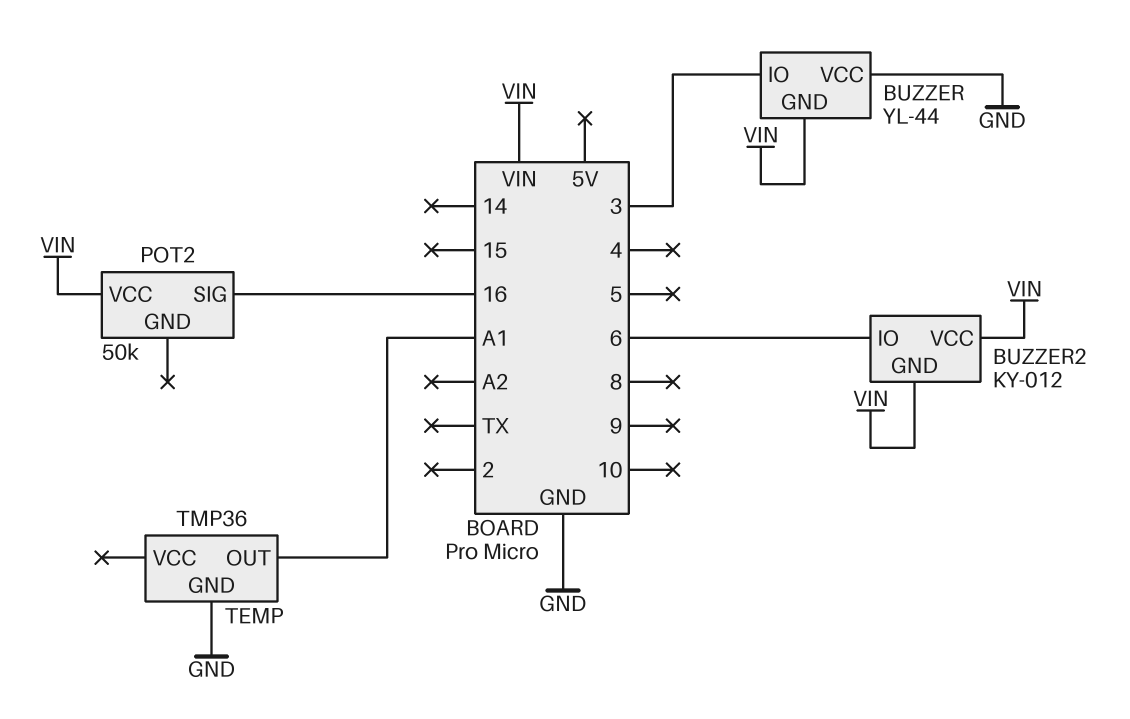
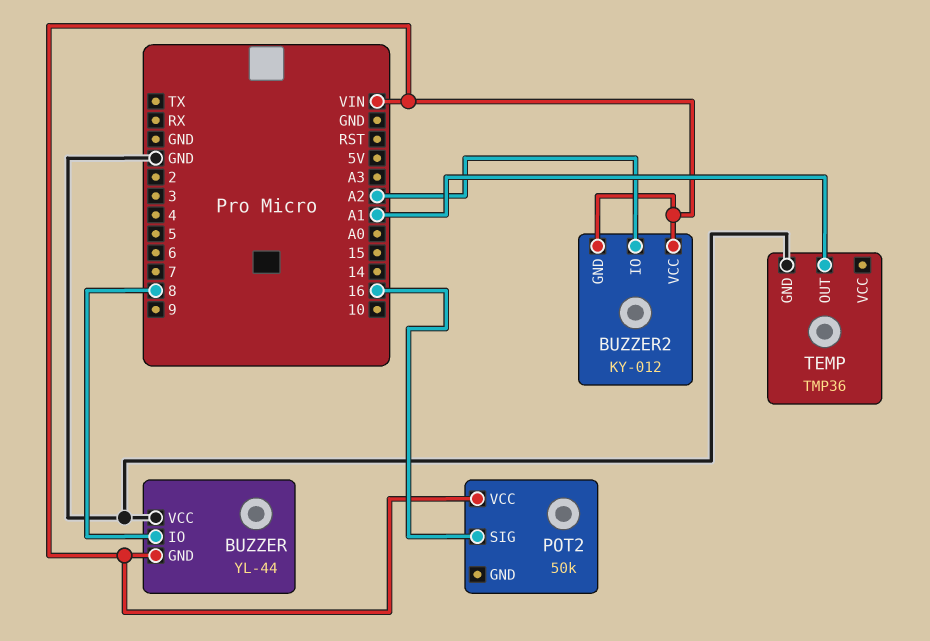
BUZZER pin IO: 3 -> 8
BUZZER2 pin IO: 6 -> A2

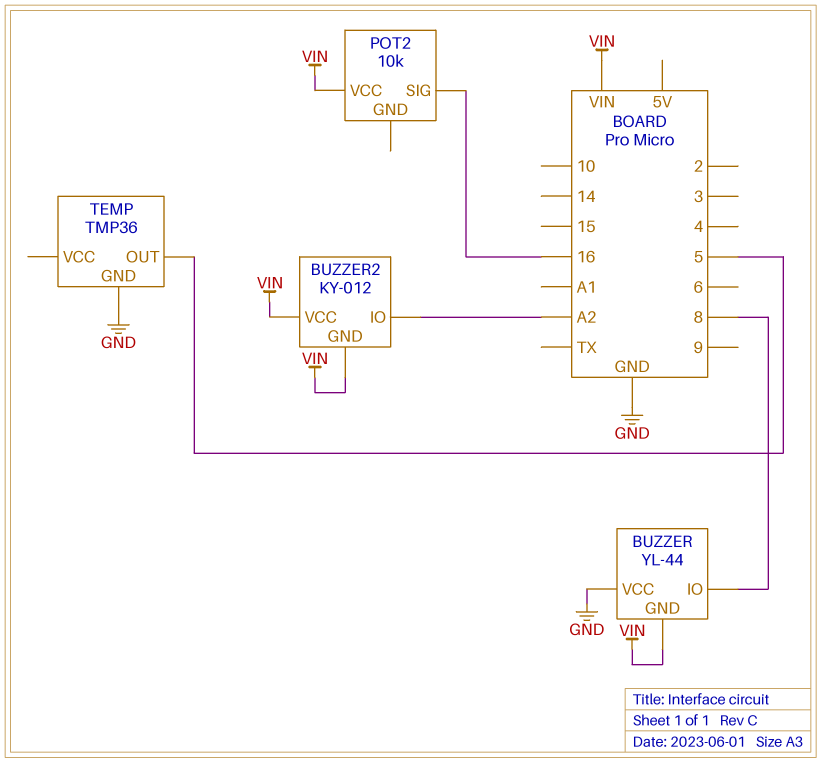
POT2: 50k -> 10k
TEMP pin OUT: A1 -> 5

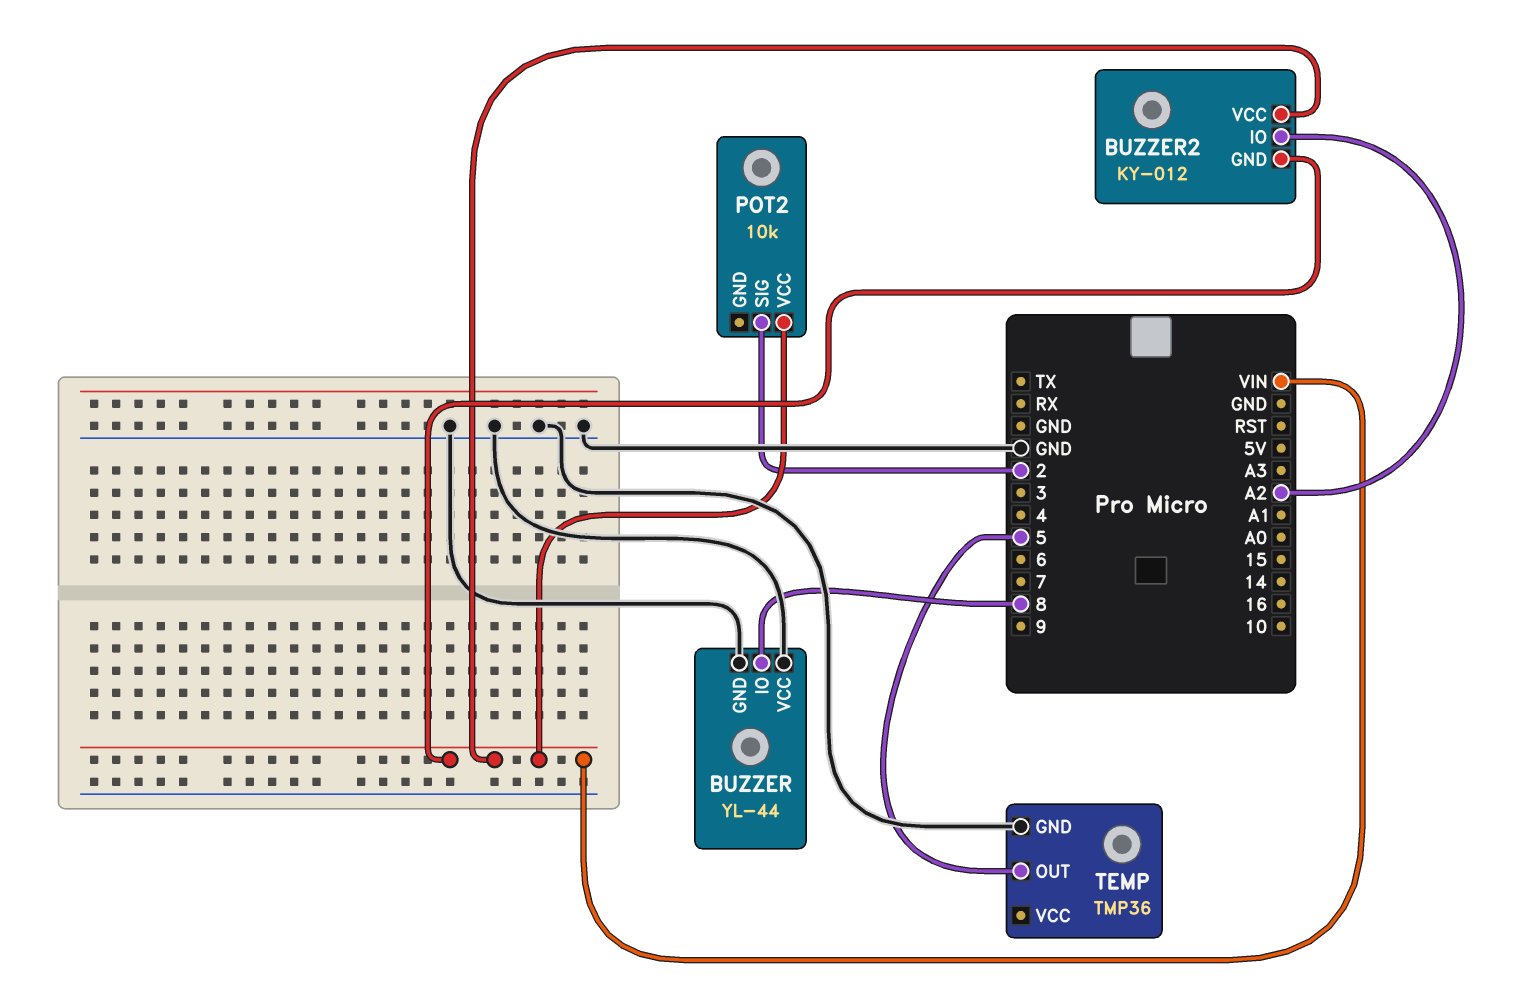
BUZZER pin GND: VIN -> GND
POT2 pin SIG: 16 -> 2

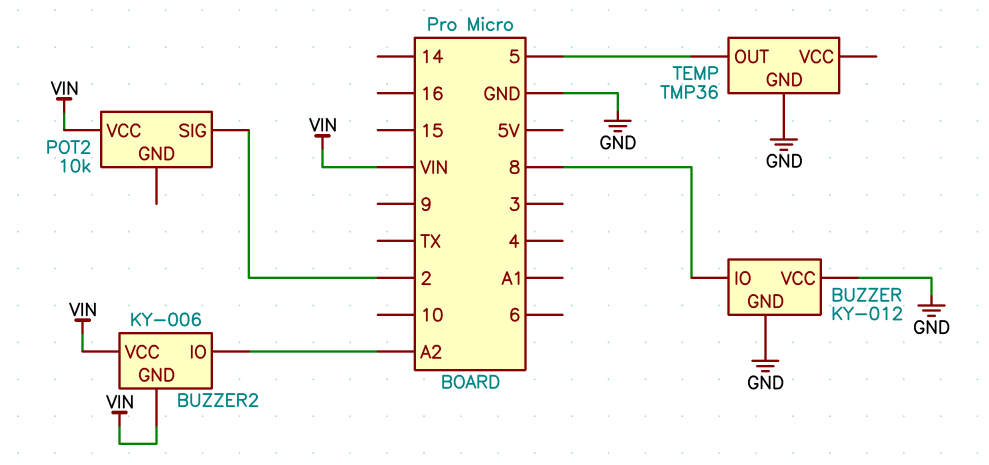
BUZZER: YL-44 -> KY-012
BUZZER2: KY-012 -> KY-006

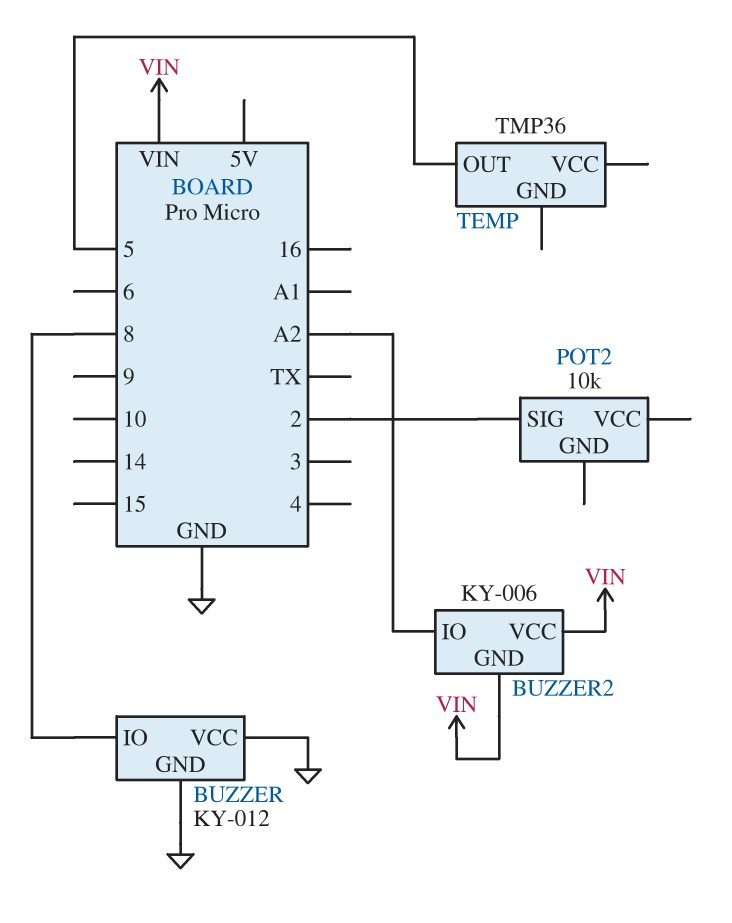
POT2 pin VCC: VIN -> none
TEMP pin GND: GND -> none

